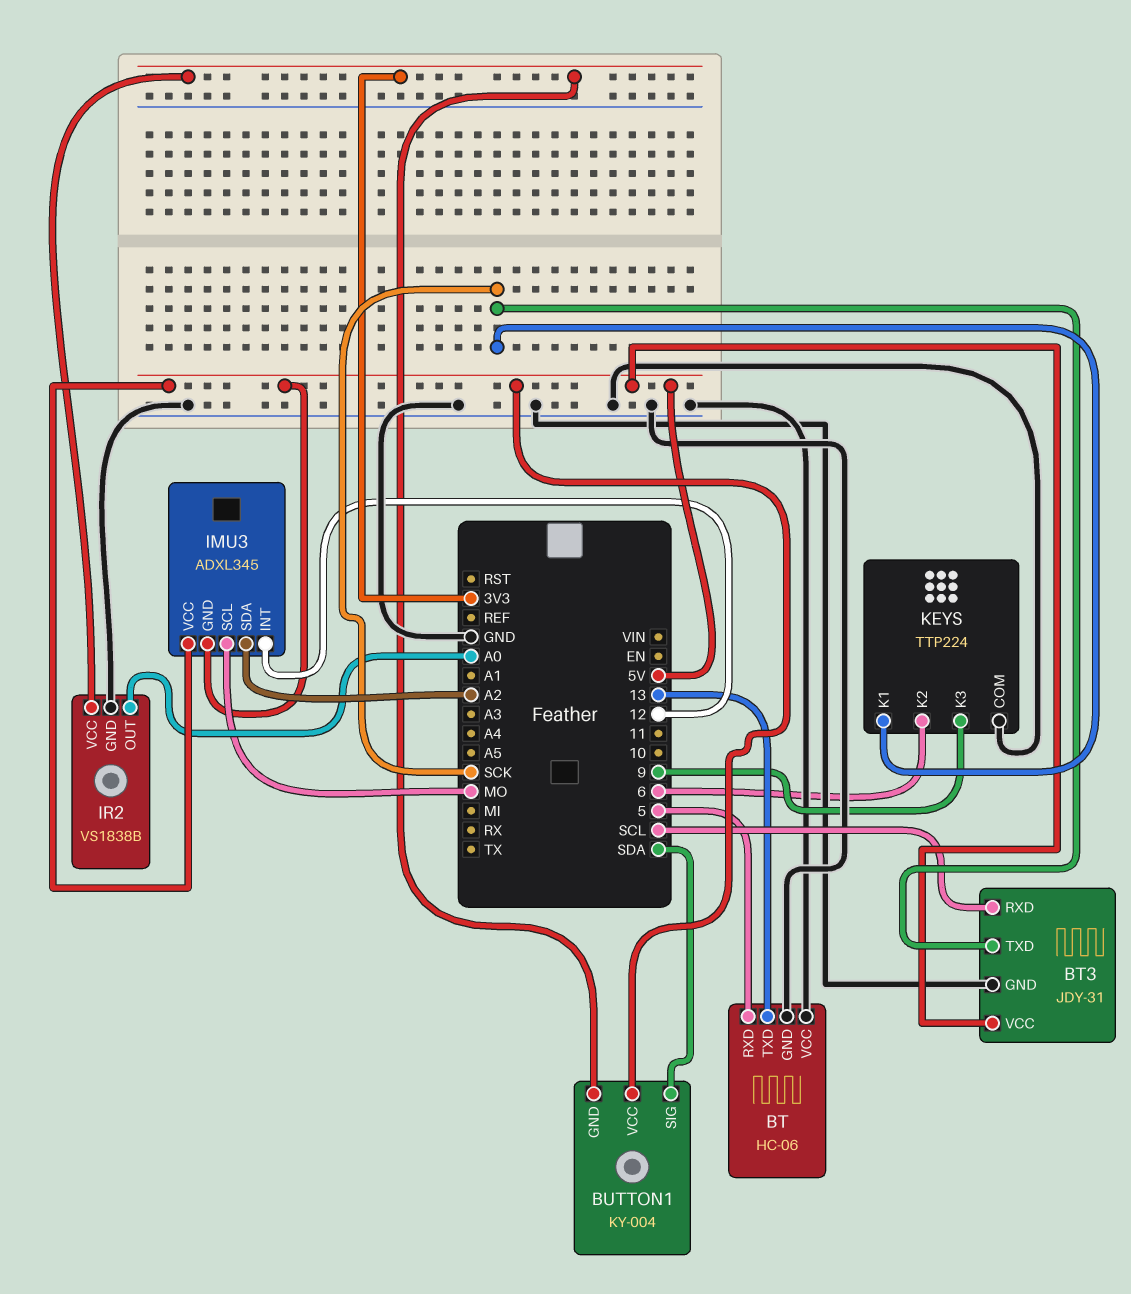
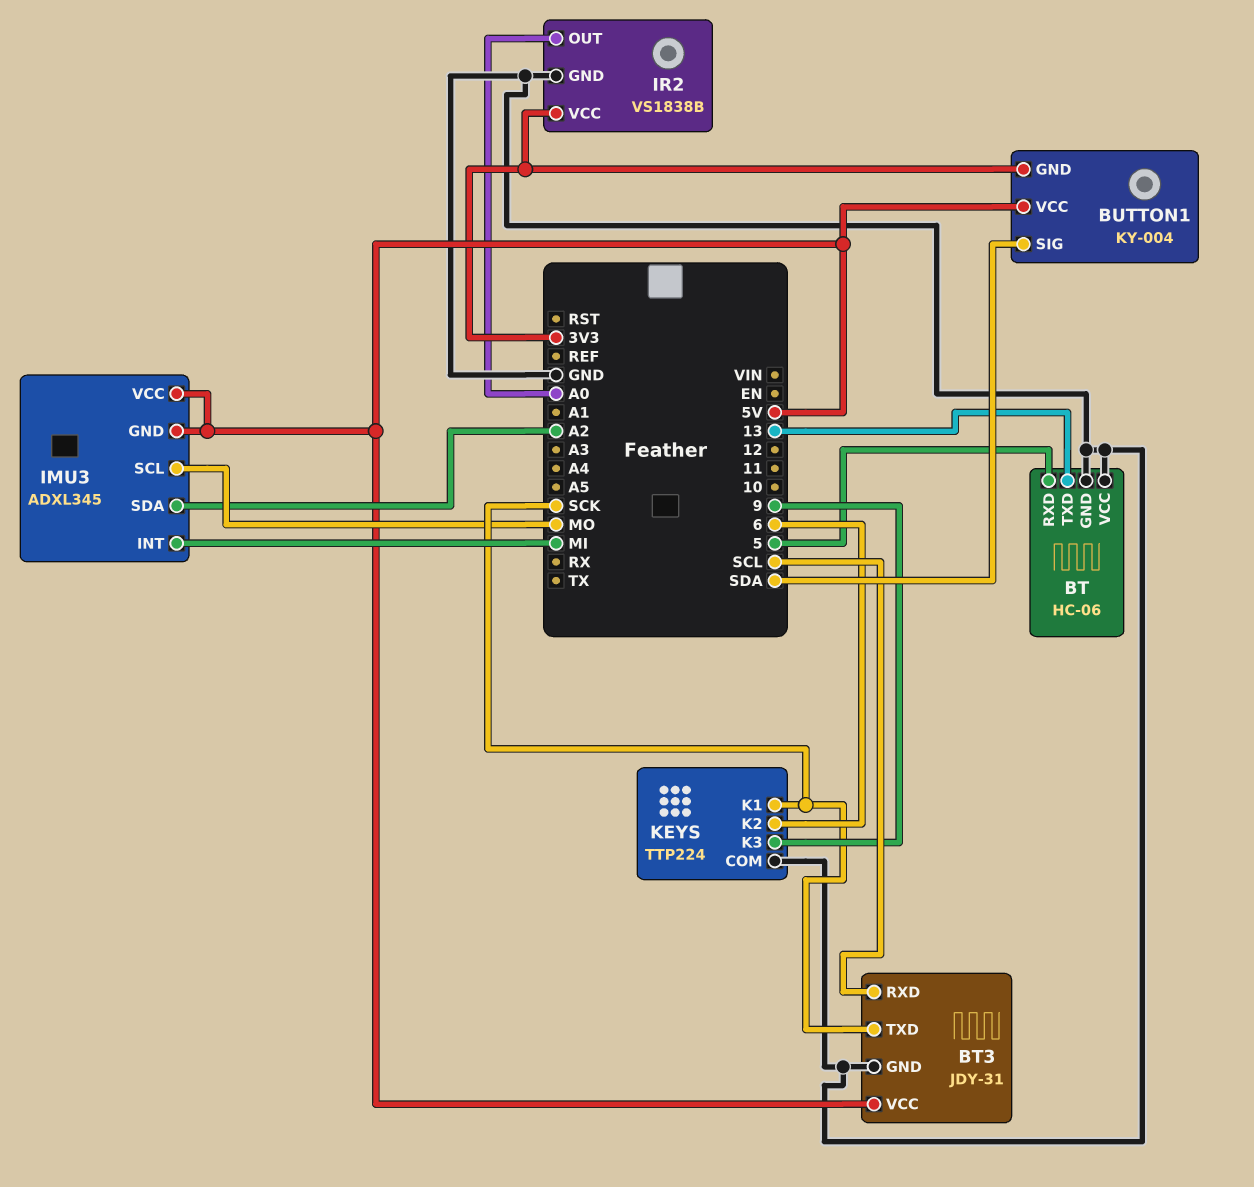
IMU3 pin INT: 12 -> MI

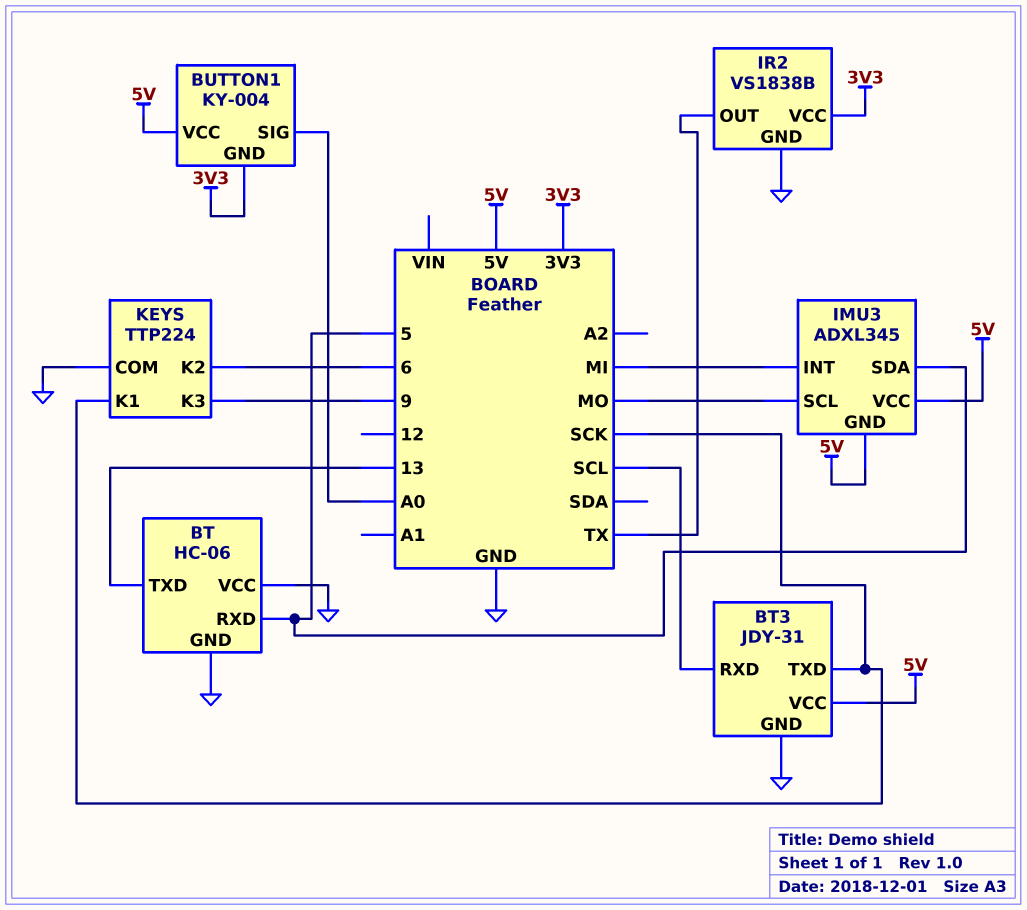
BUTTON1 pin SIG: SDA -> A0
IMU3 pin SDA: A2 -> 5
IR2 pin OUT: A0 -> TX

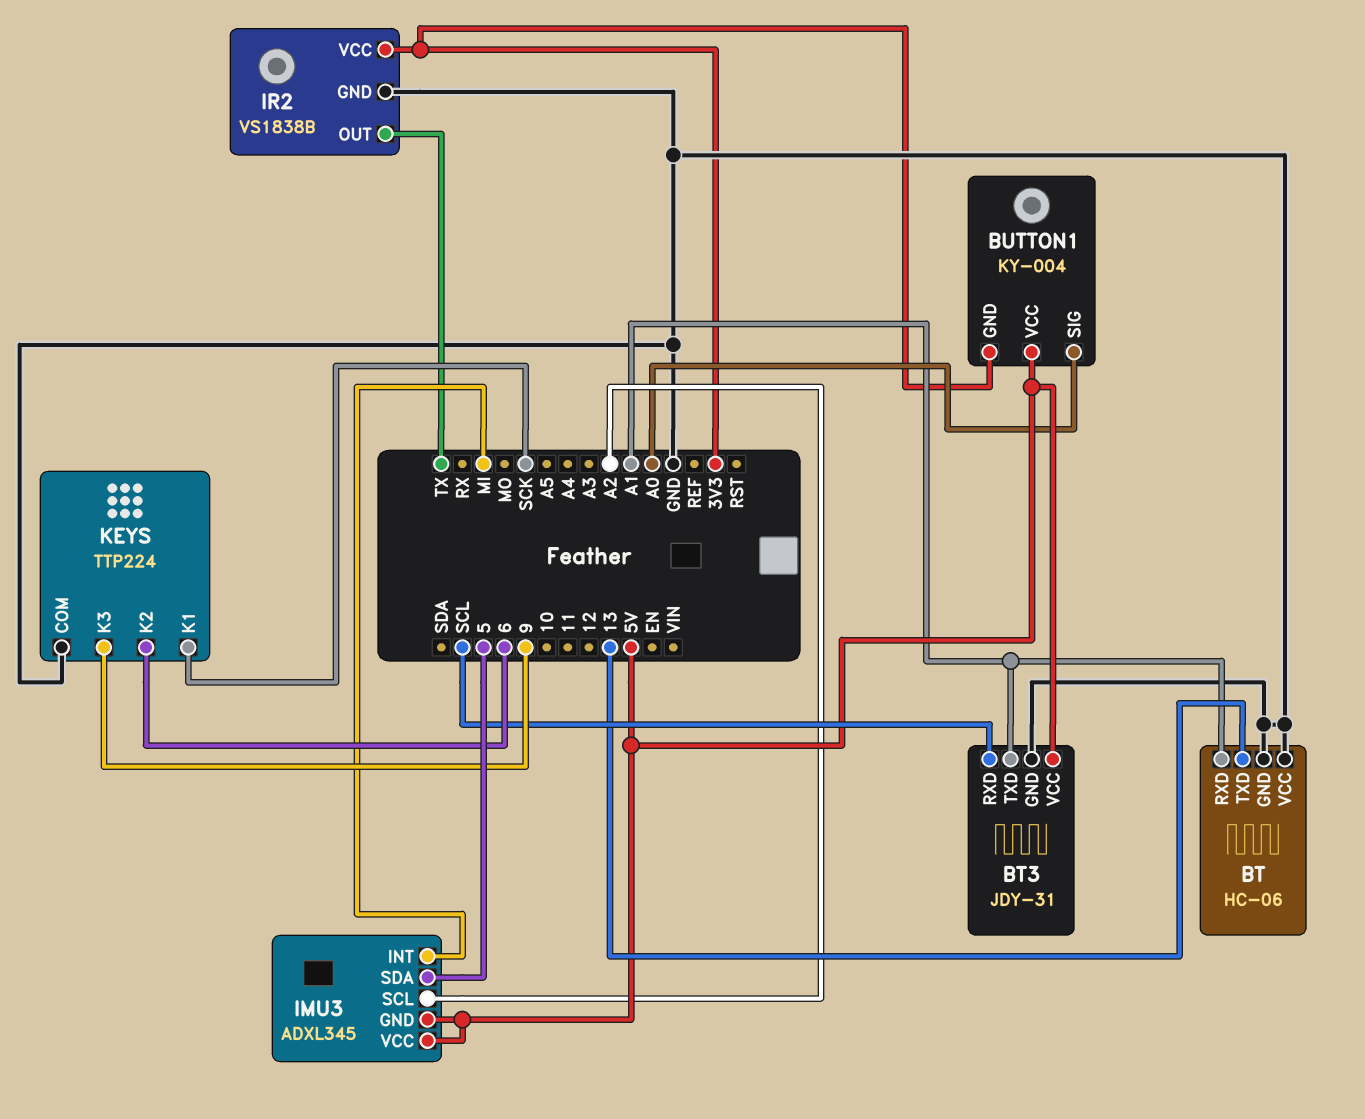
BT pin RXD: 5 -> A1
BT3 pin TXD: SCK -> A1
IMU3 pin SCL: MO -> A2

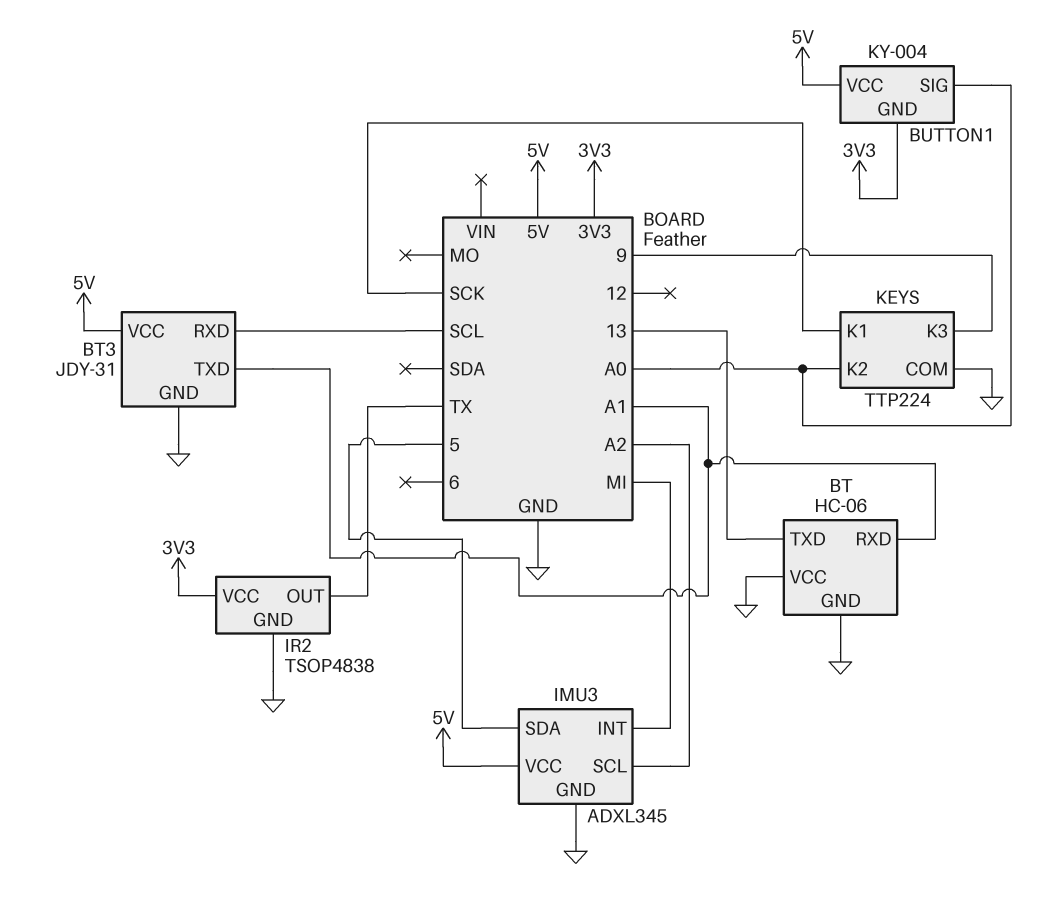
IMU3 pin GND: 5V -> GND
IR2: VS1838B -> TSOP4838
KEYS pin K2: 6 -> A0

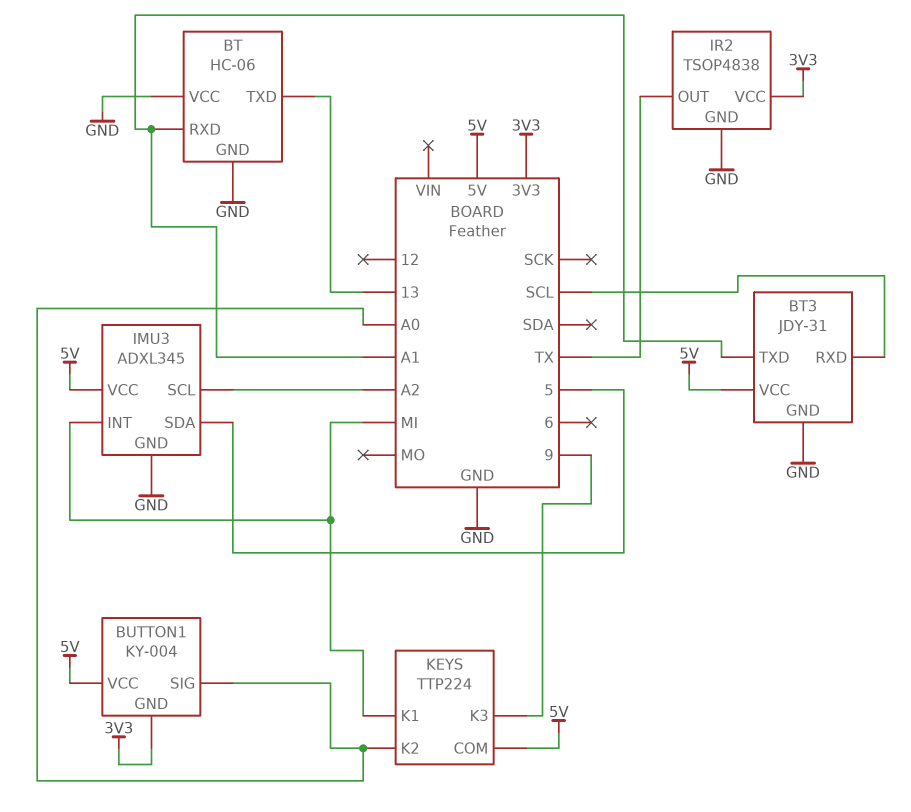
KEYS pin COM: GND -> 5V
KEYS pin K1: SCK -> MI

